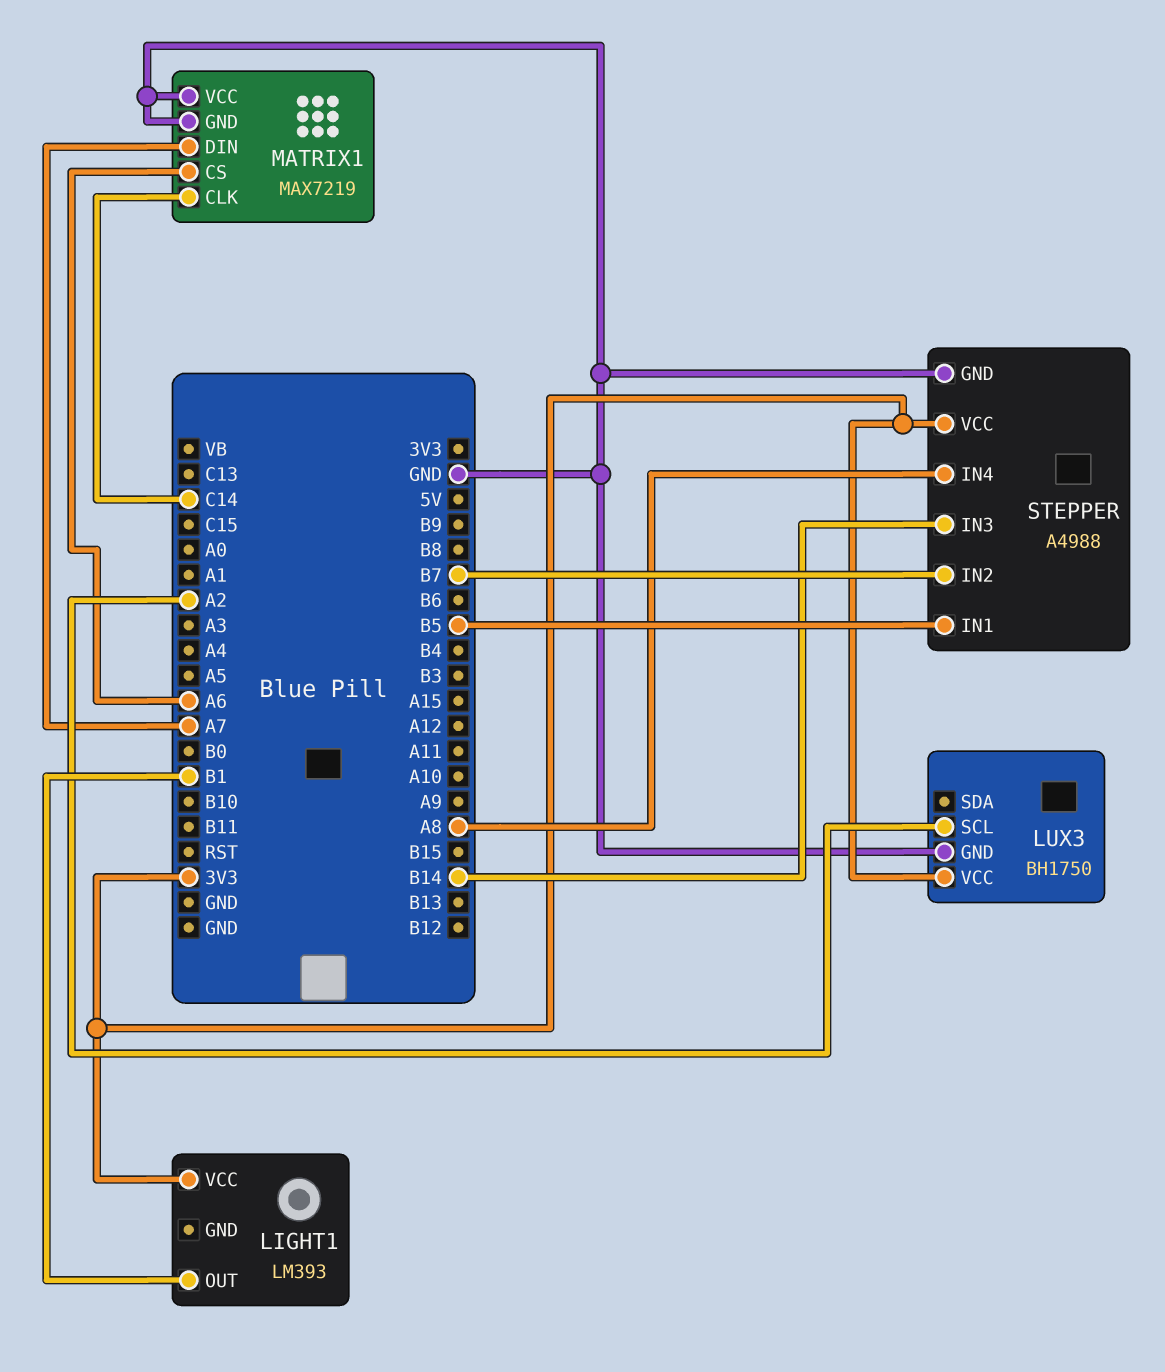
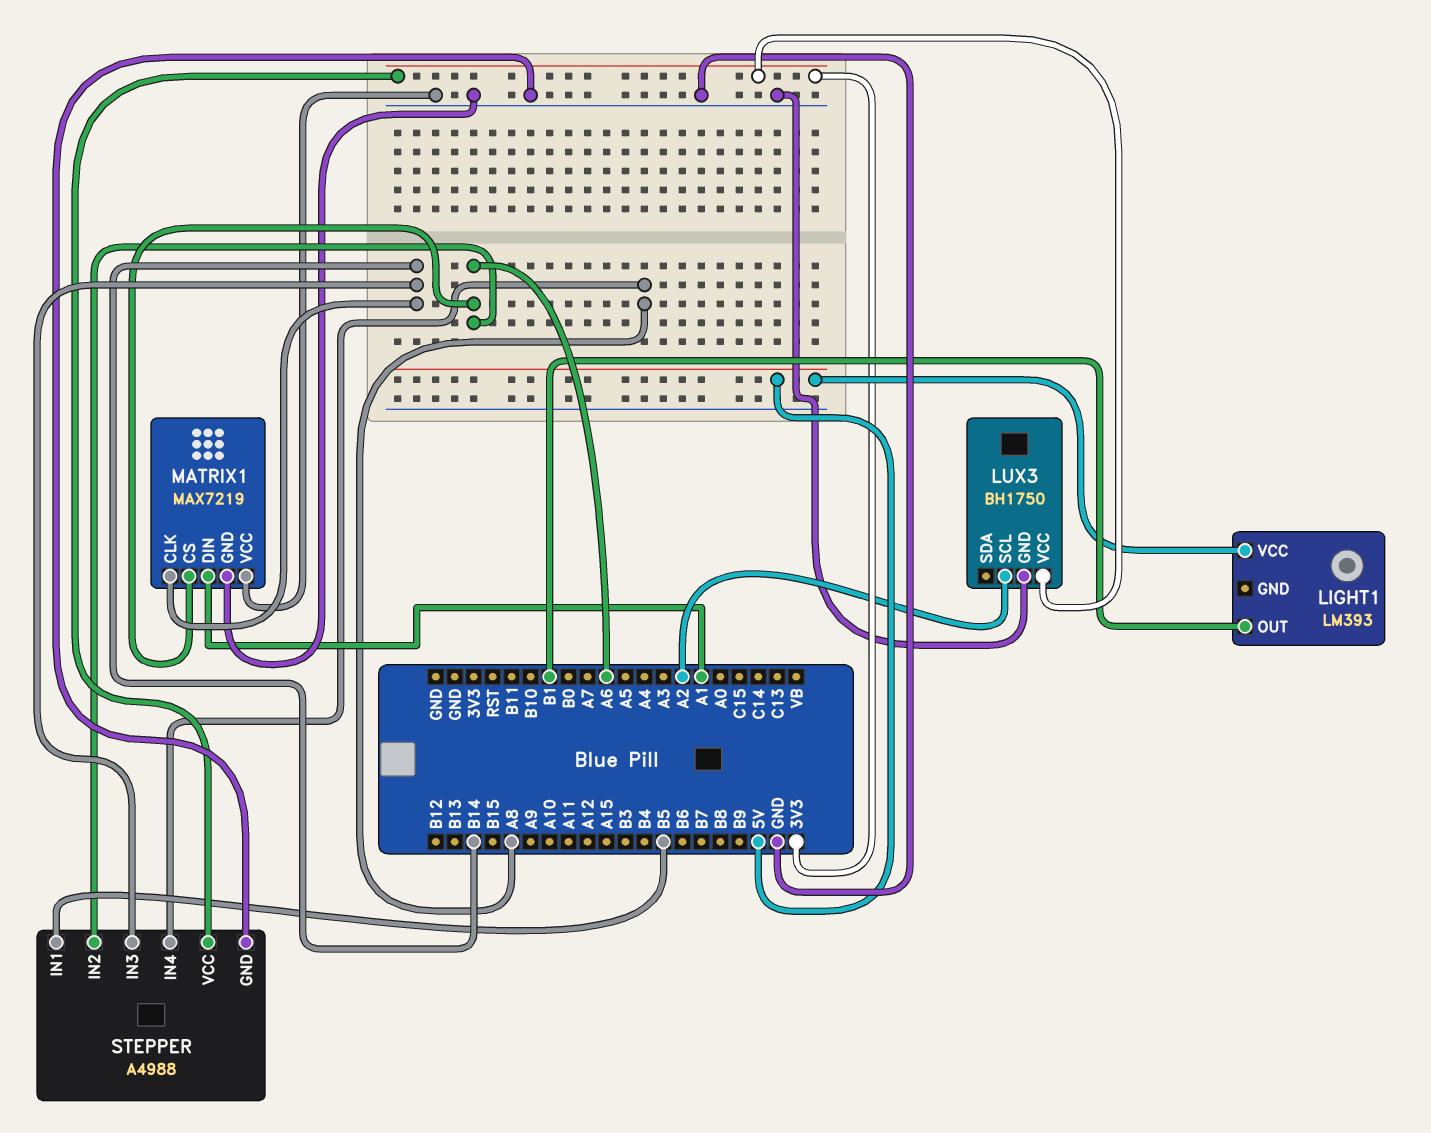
LIGHT1 pin VCC: 3V3 -> 5V
MATRIX1 pin CLK: C14 -> B14
MATRIX1 pin DIN: A7 -> A1
STEPPER pin IN2: B7 -> A6

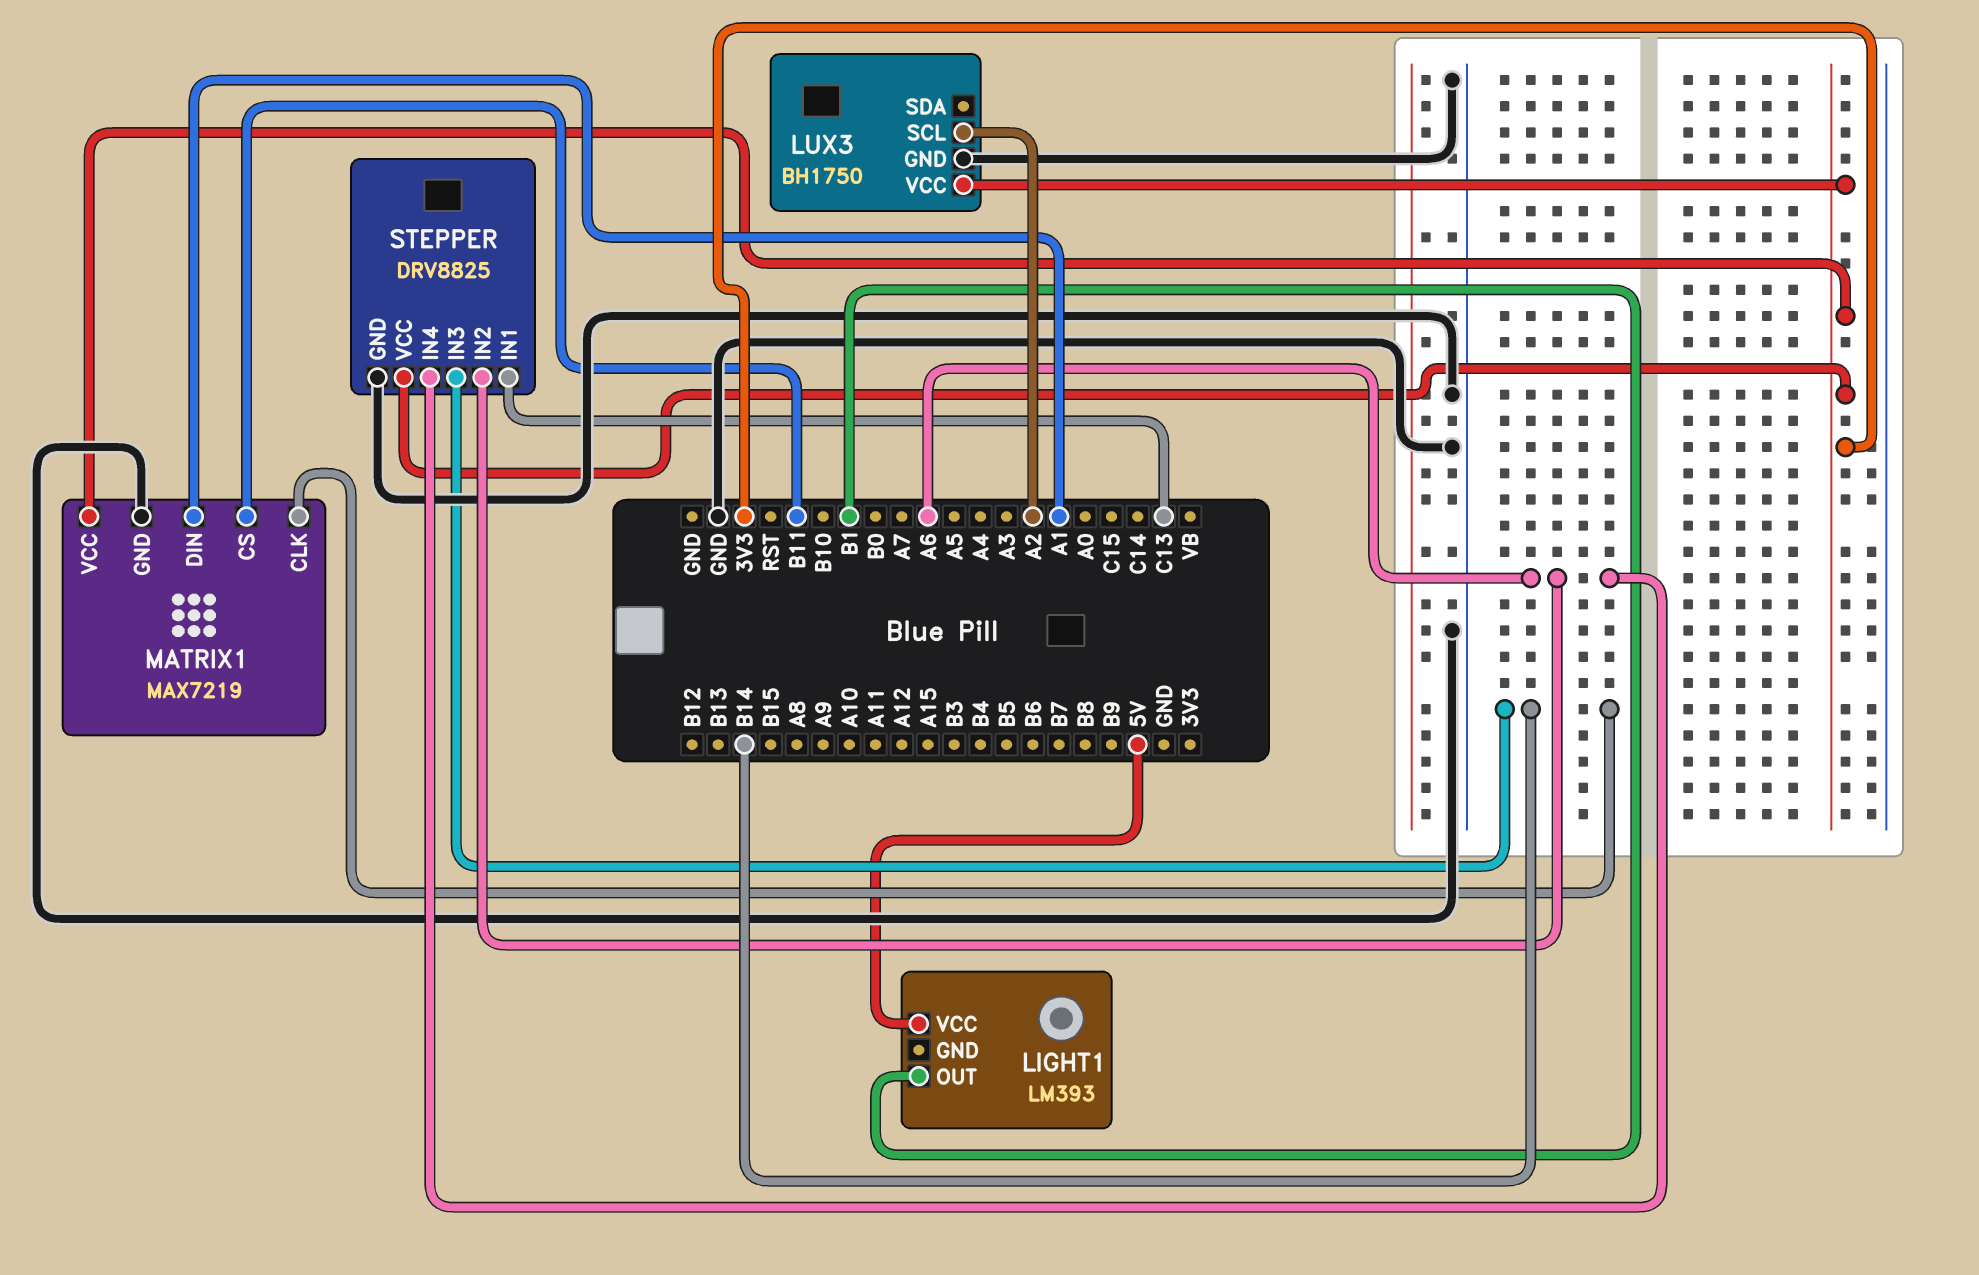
MATRIX1 pin CS: A6 -> B11
MATRIX1 pin VCC: GND -> 3V3
STEPPER: A4988 -> DRV8825
STEPPER pin IN1: B5 -> C13
STEPPER pin IN4: A8 -> A6

